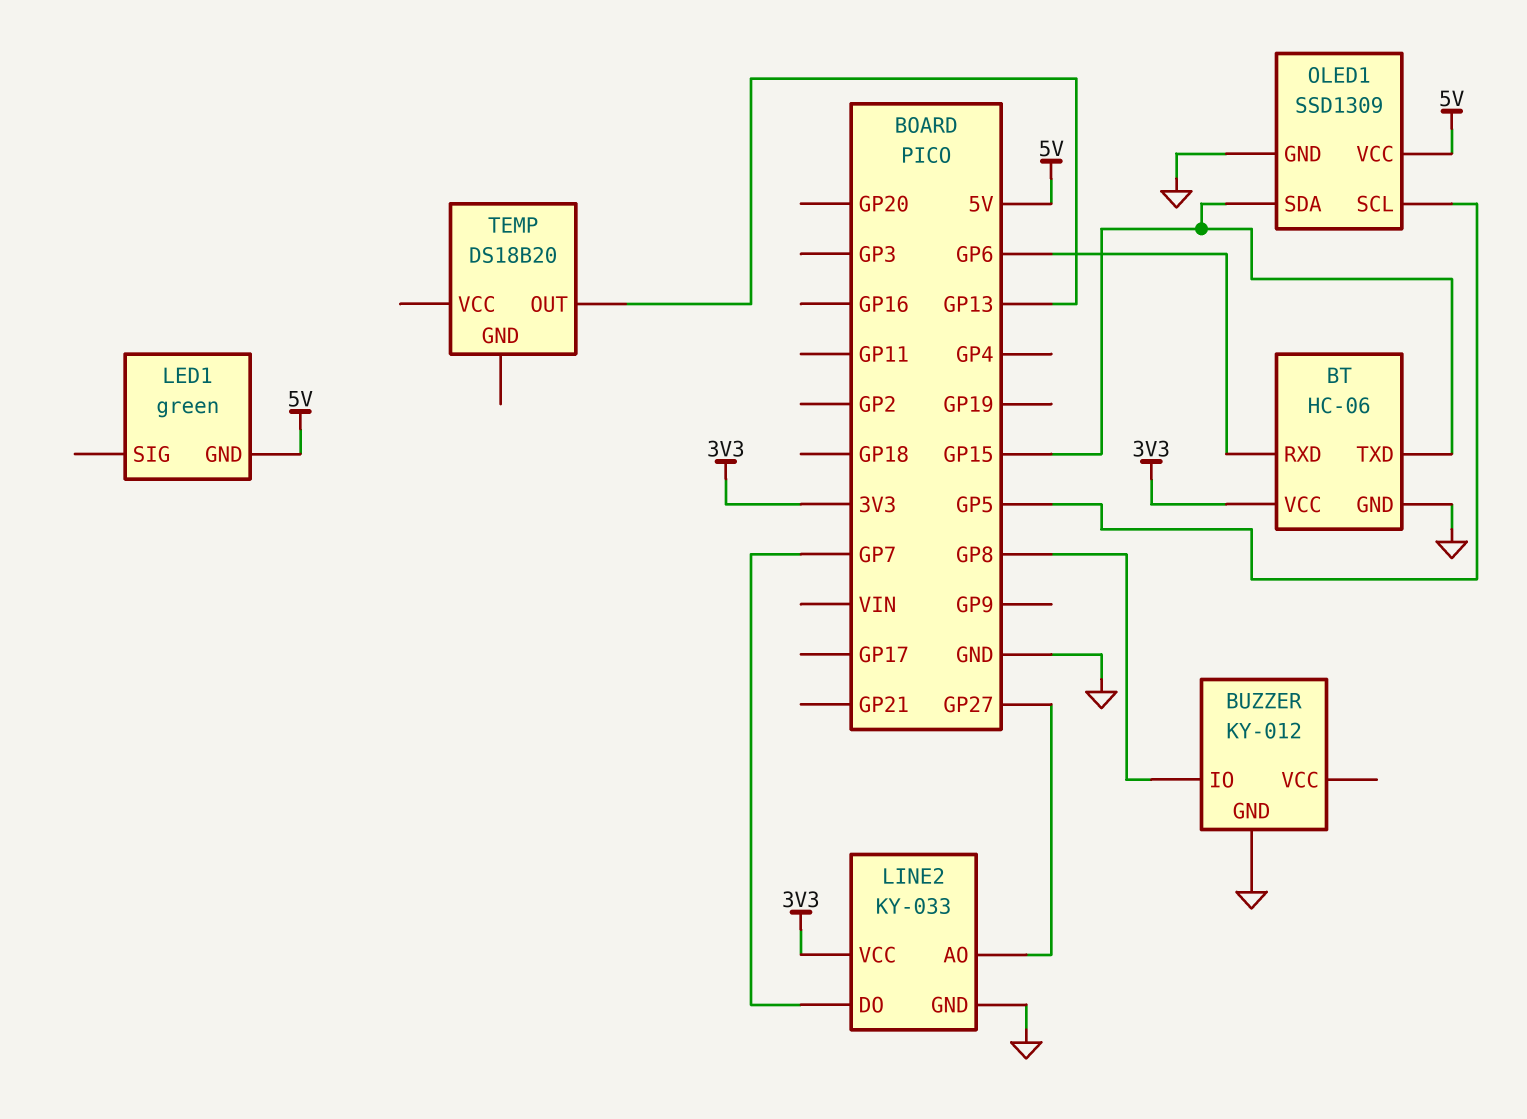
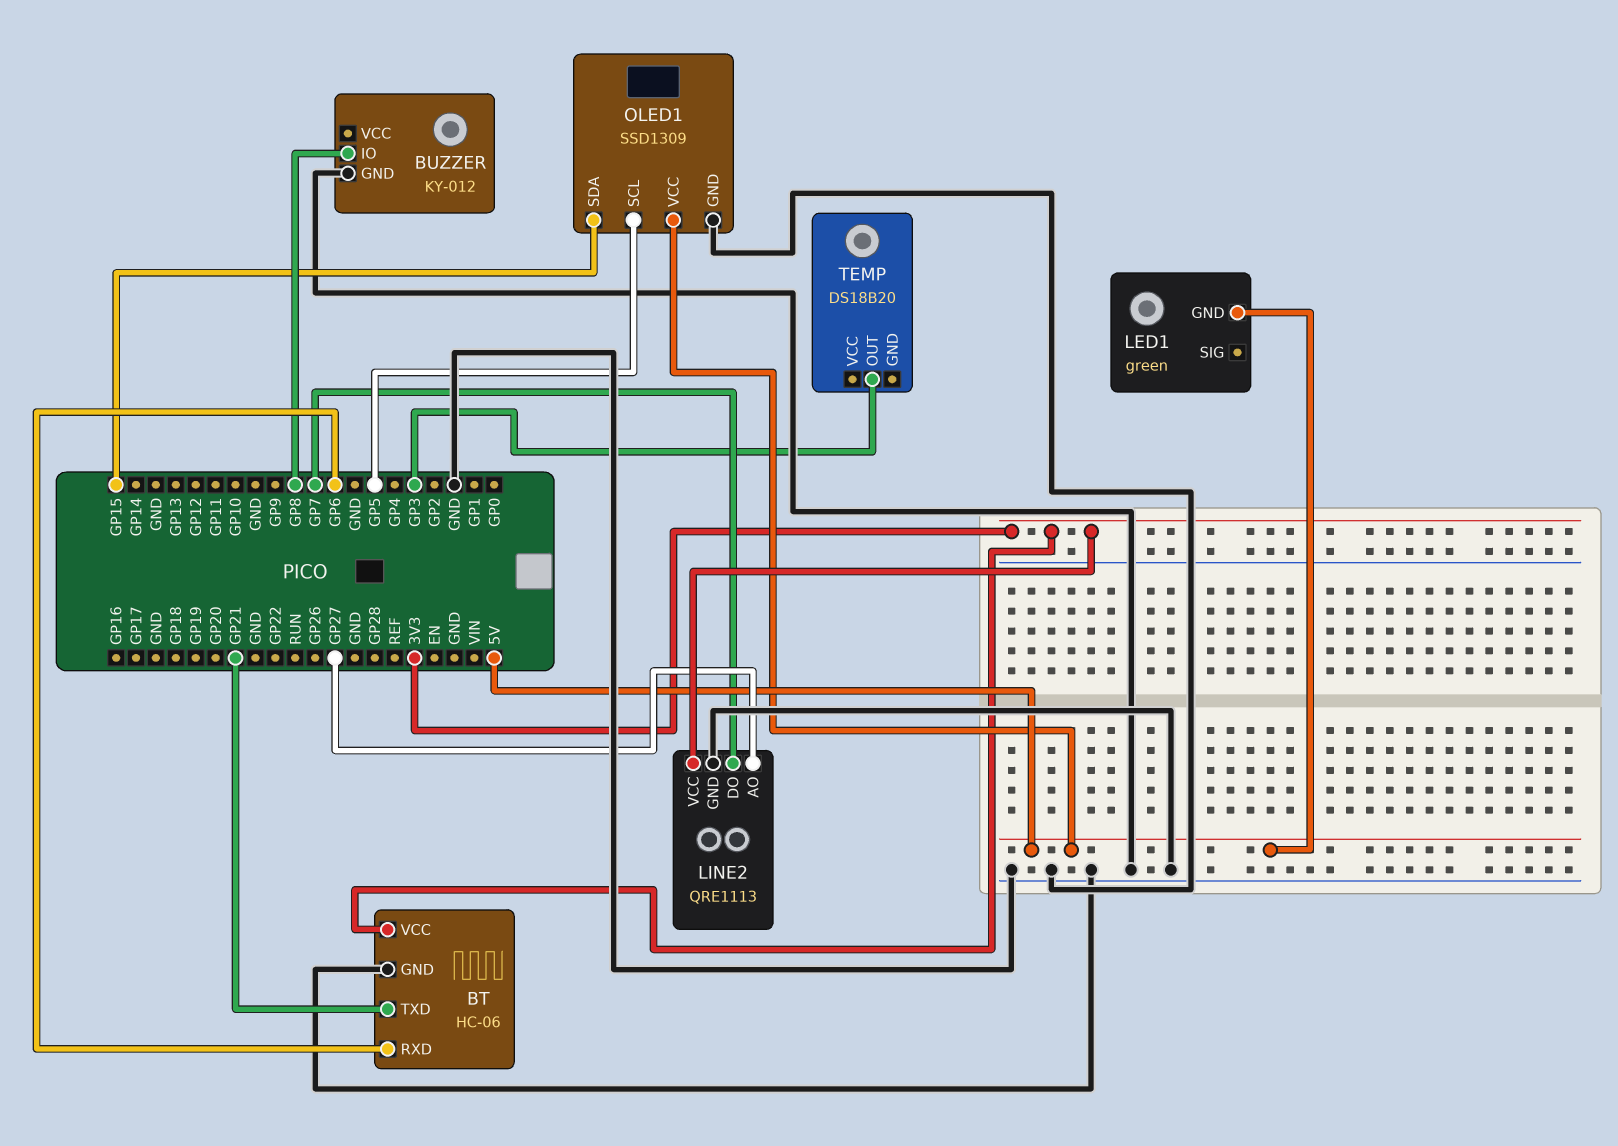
BT pin TXD: GP15 -> GP21
LINE2: KY-033 -> QRE1113
TEMP pin OUT: GP13 -> GP3

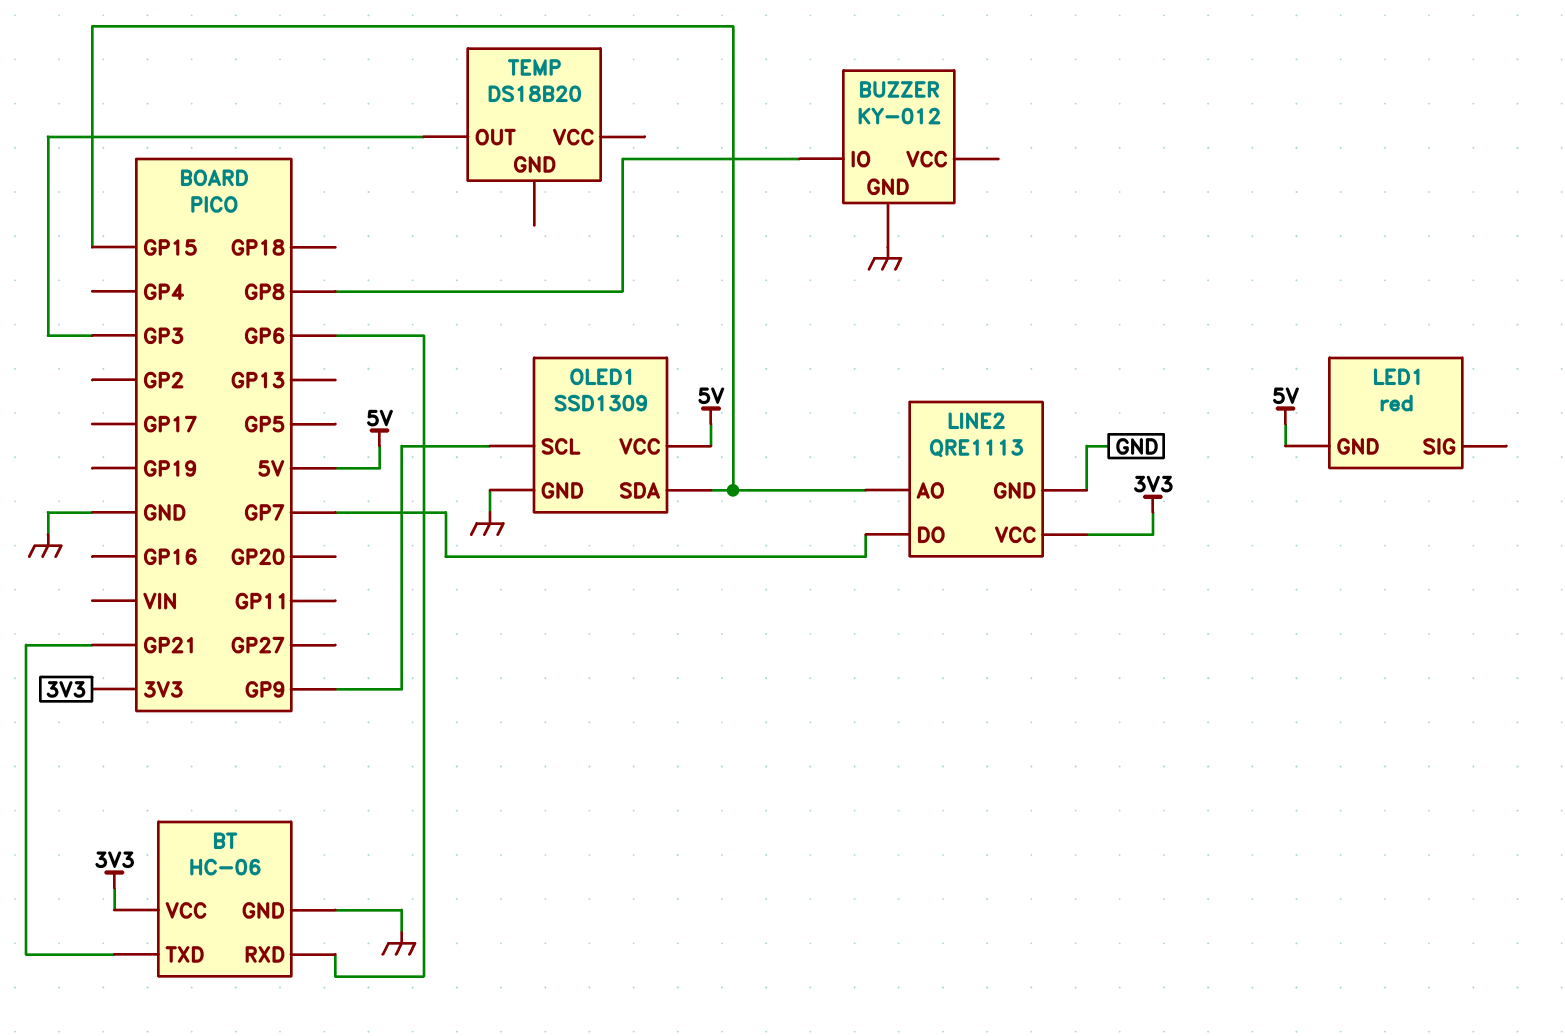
LED1: green -> red
LINE2 pin AO: GP27 -> GP15
OLED1 pin SCL: GP5 -> GP9

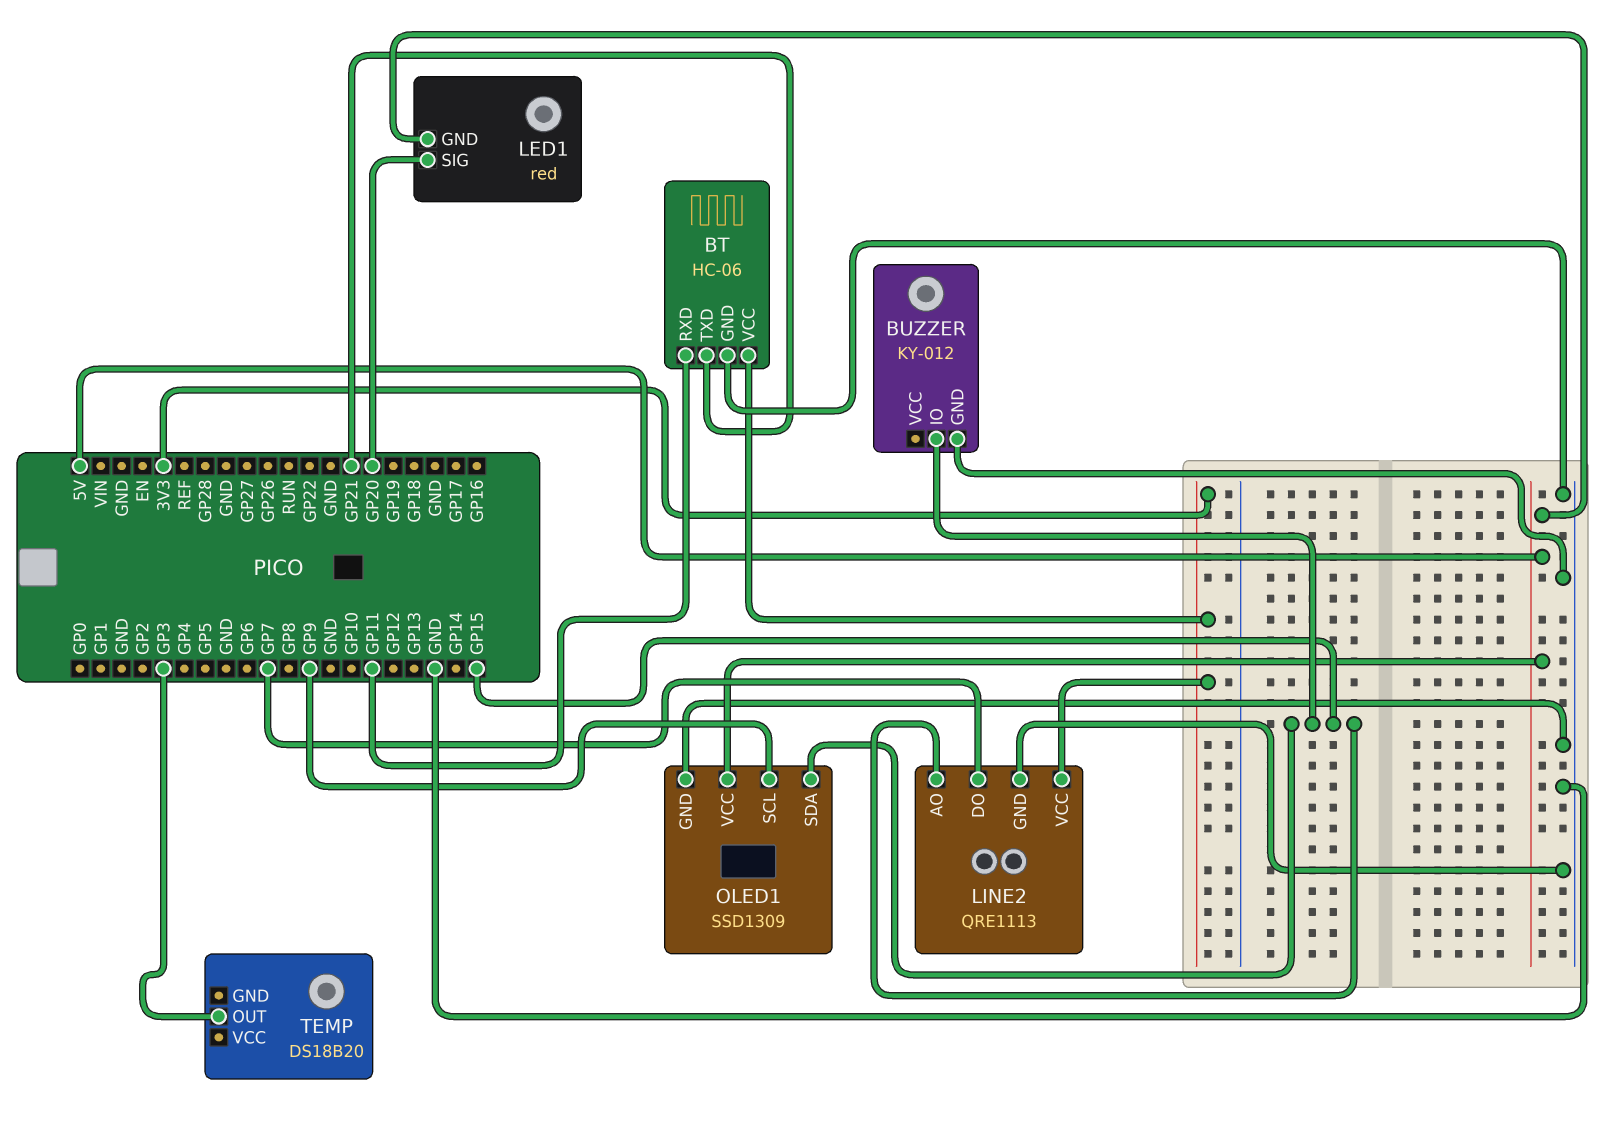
BT pin RXD: GP6 -> GP11
BUZZER pin IO: GP8 -> GP15
LED1 pin SIG: none -> GP20

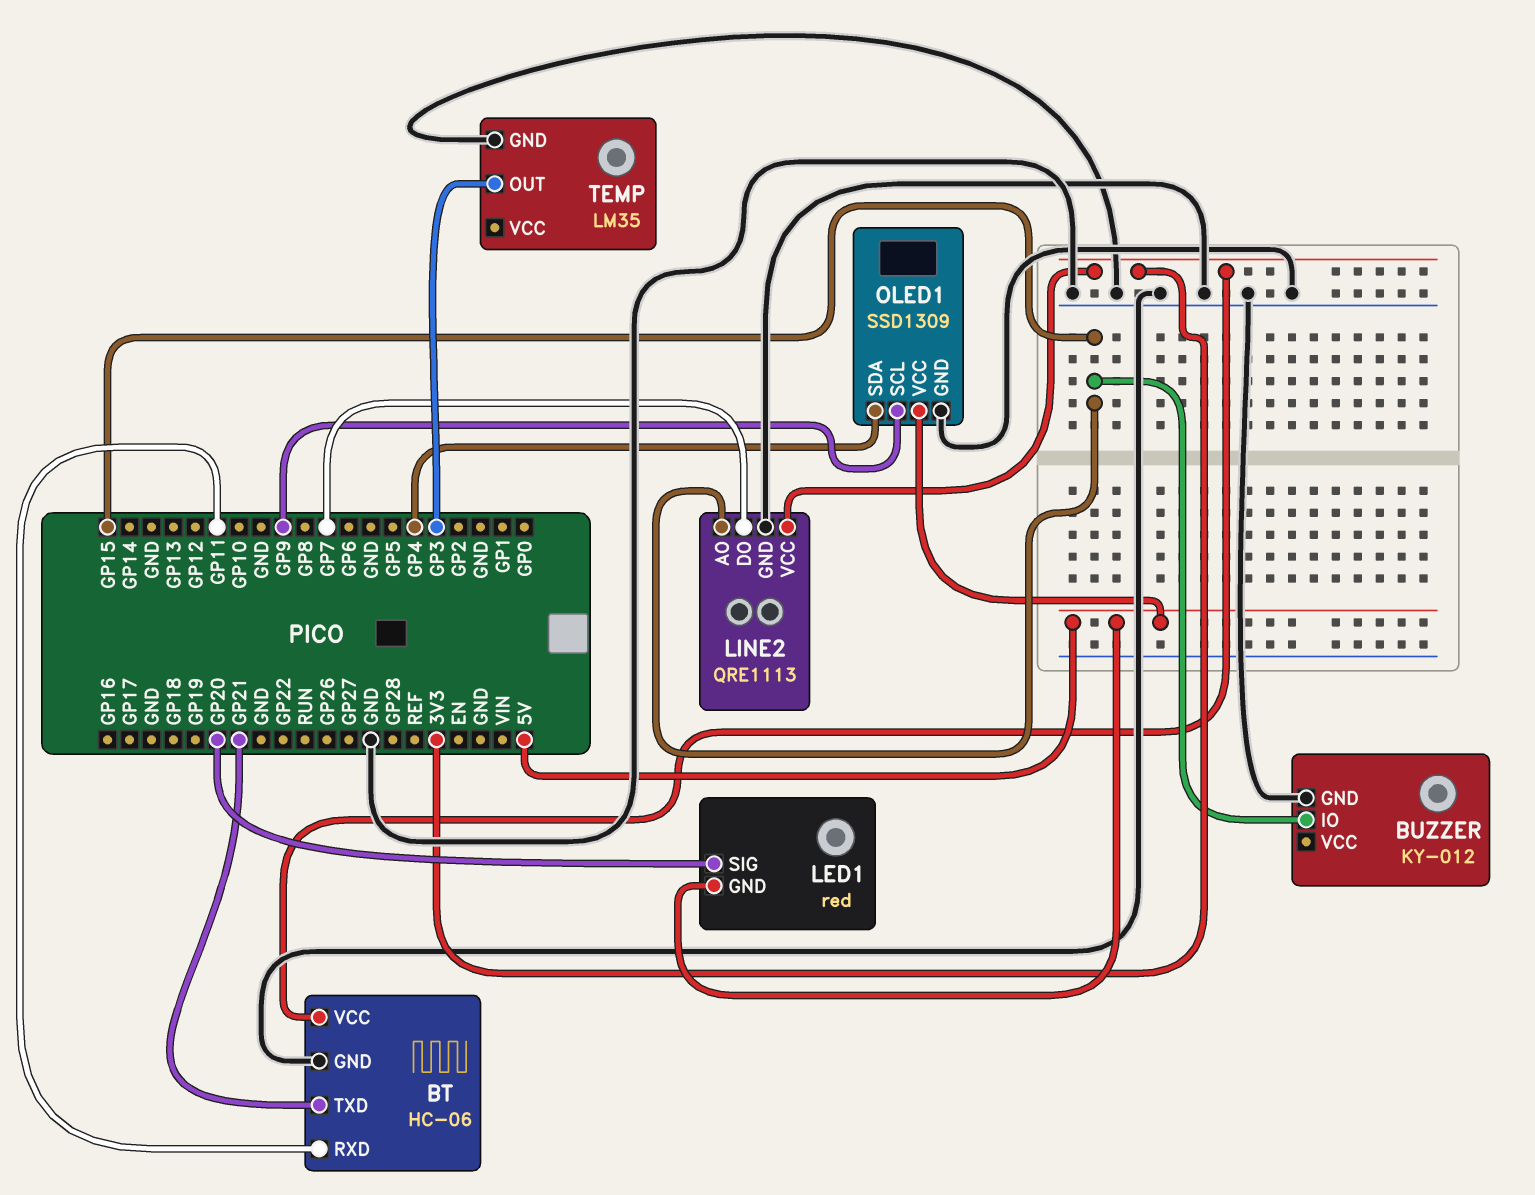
OLED1 pin SDA: GP15 -> GP4
TEMP: DS18B20 -> LM35
TEMP pin GND: none -> GND

